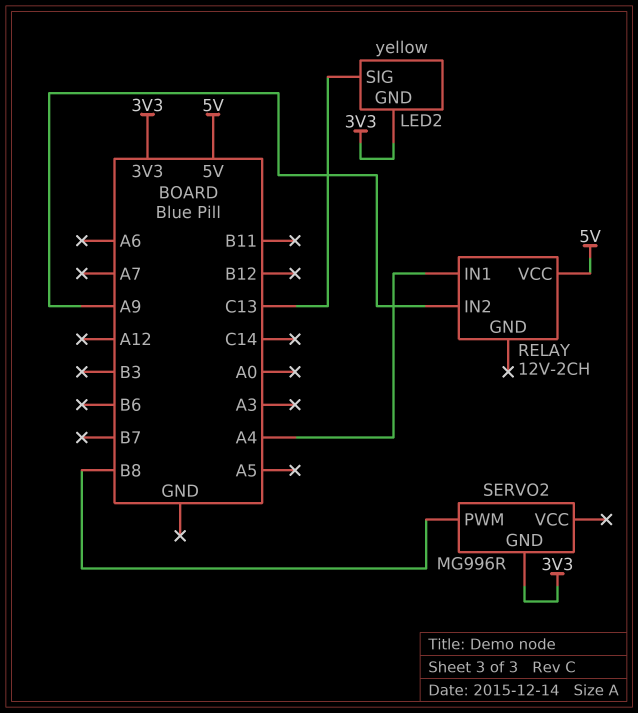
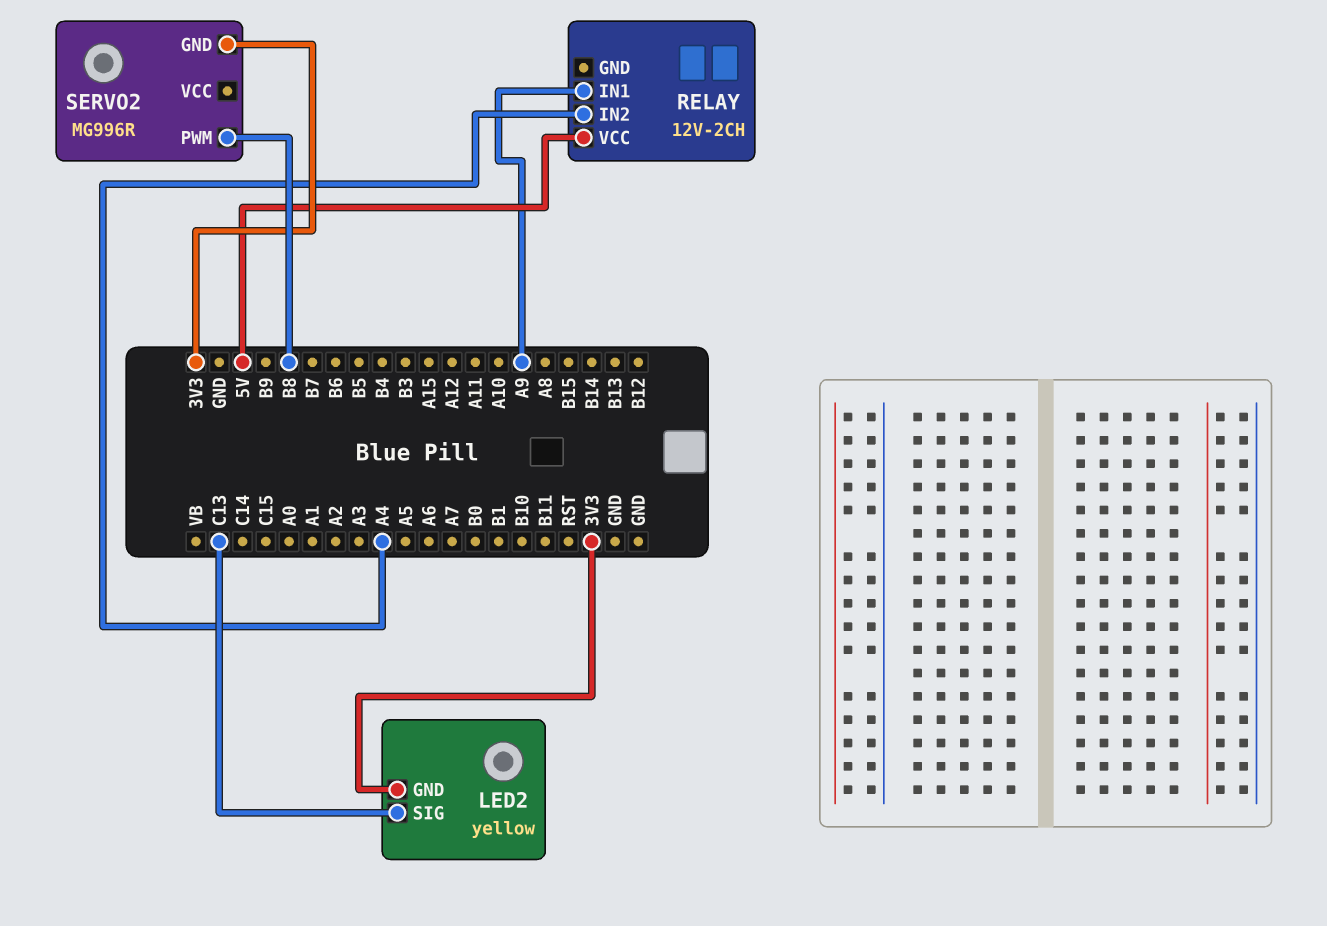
RELAY pin IN1: A4 -> A9
RELAY pin IN2: A9 -> A4

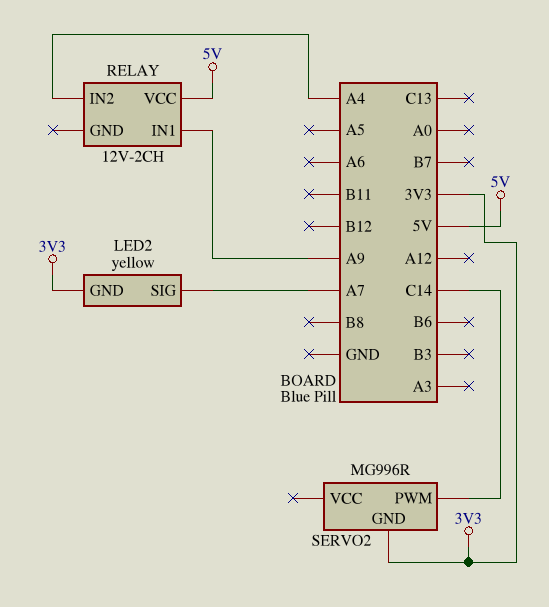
LED2 pin SIG: C13 -> A7
SERVO2 pin PWM: B8 -> C14

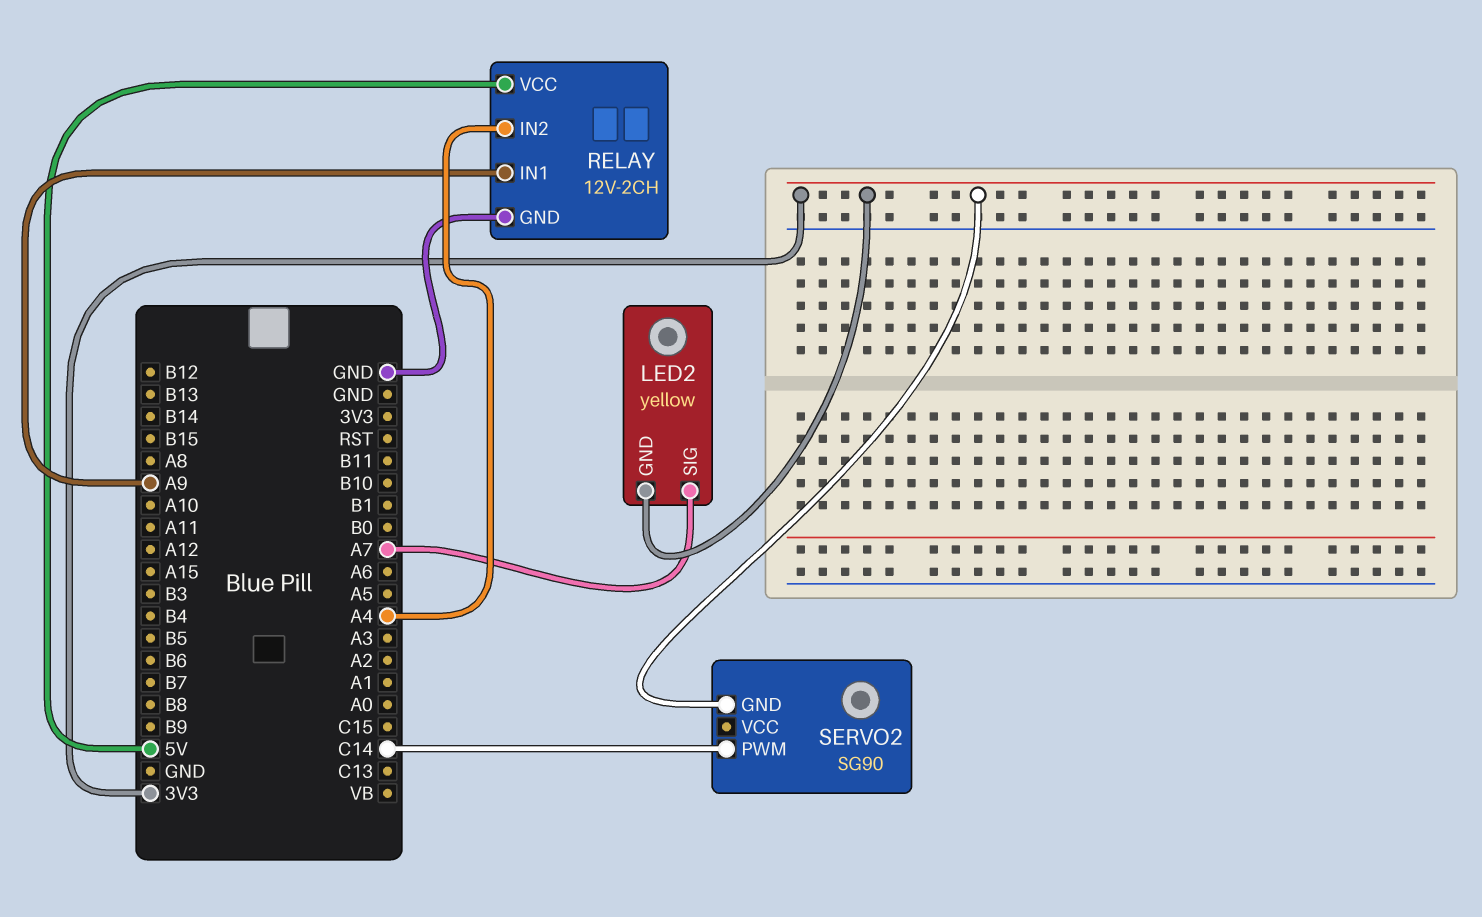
RELAY pin GND: none -> GND
SERVO2: MG996R -> SG90

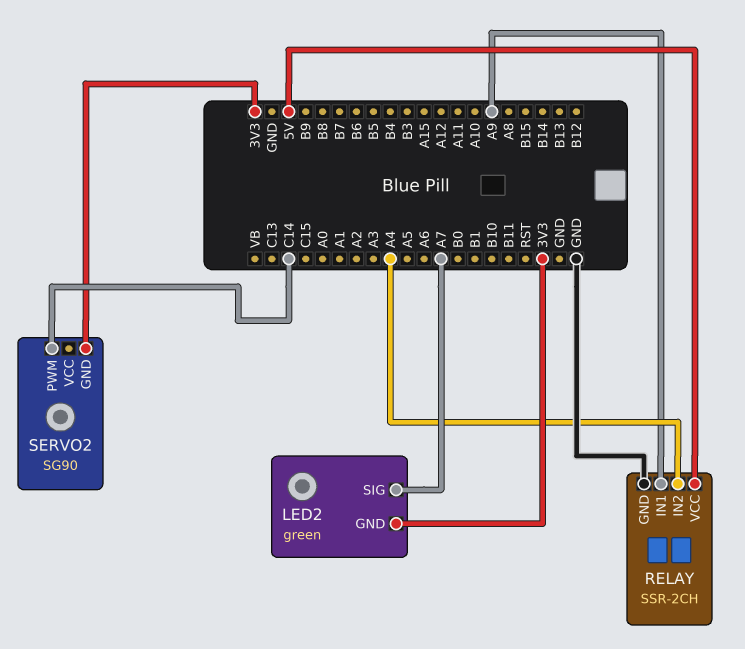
LED2: yellow -> green
RELAY: 12V-2CH -> SSR-2CH

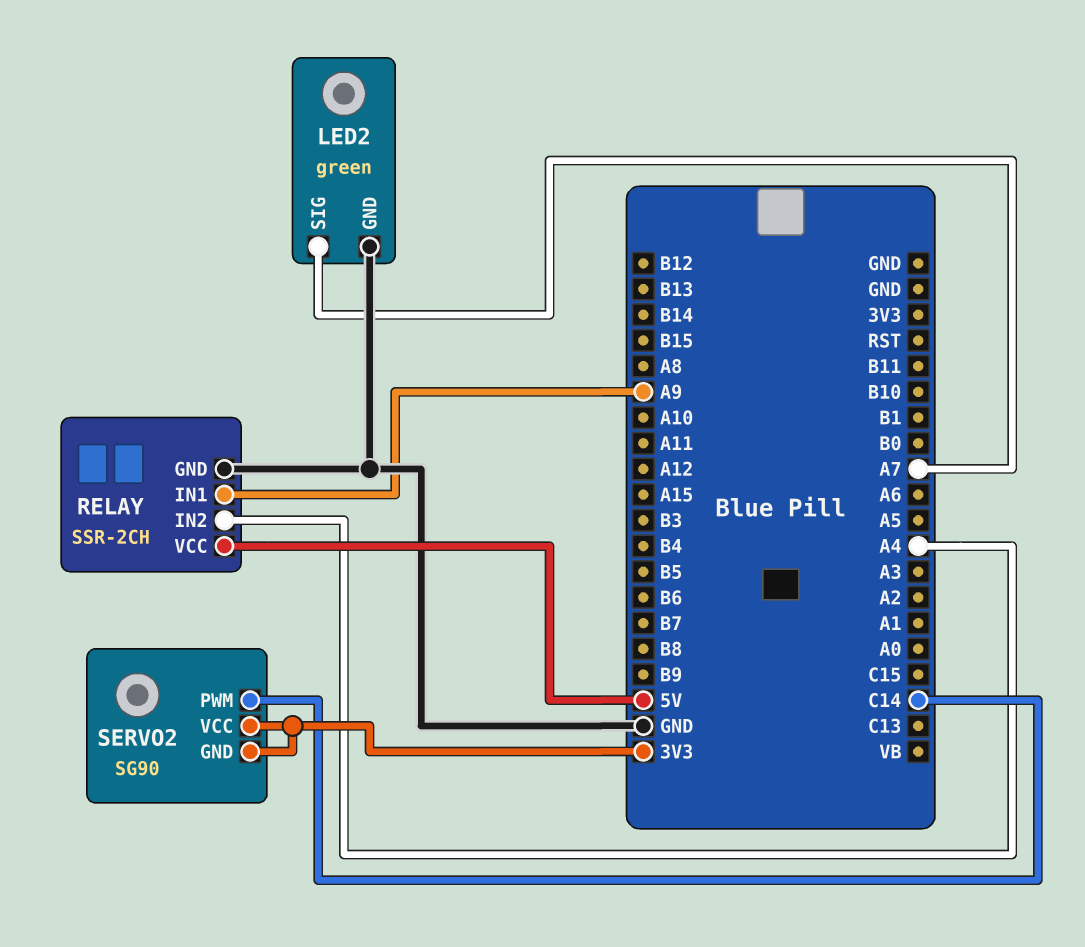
LED2 pin GND: 3V3 -> GND
SERVO2 pin VCC: none -> 3V3

